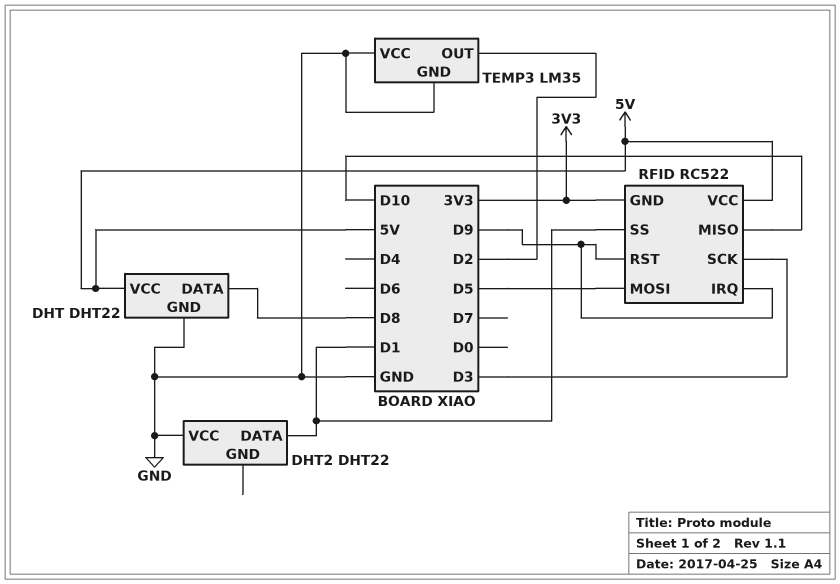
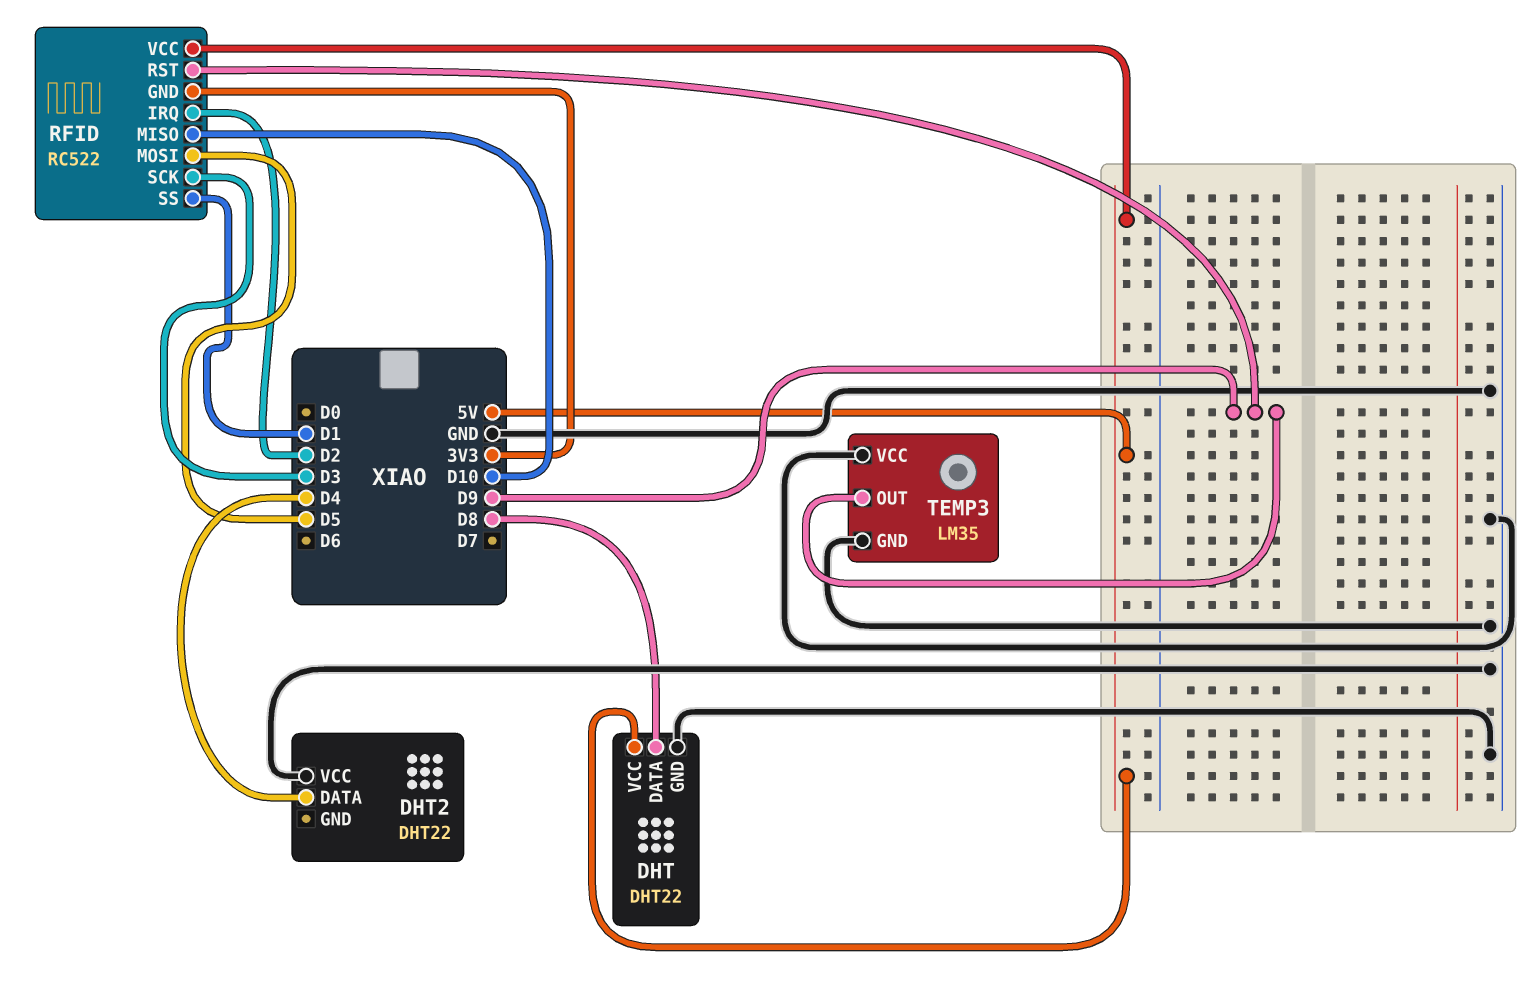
DHT2 pin DATA: D1 -> D4
RFID pin IRQ: D9 -> D2
TEMP3 pin OUT: D2 -> D9

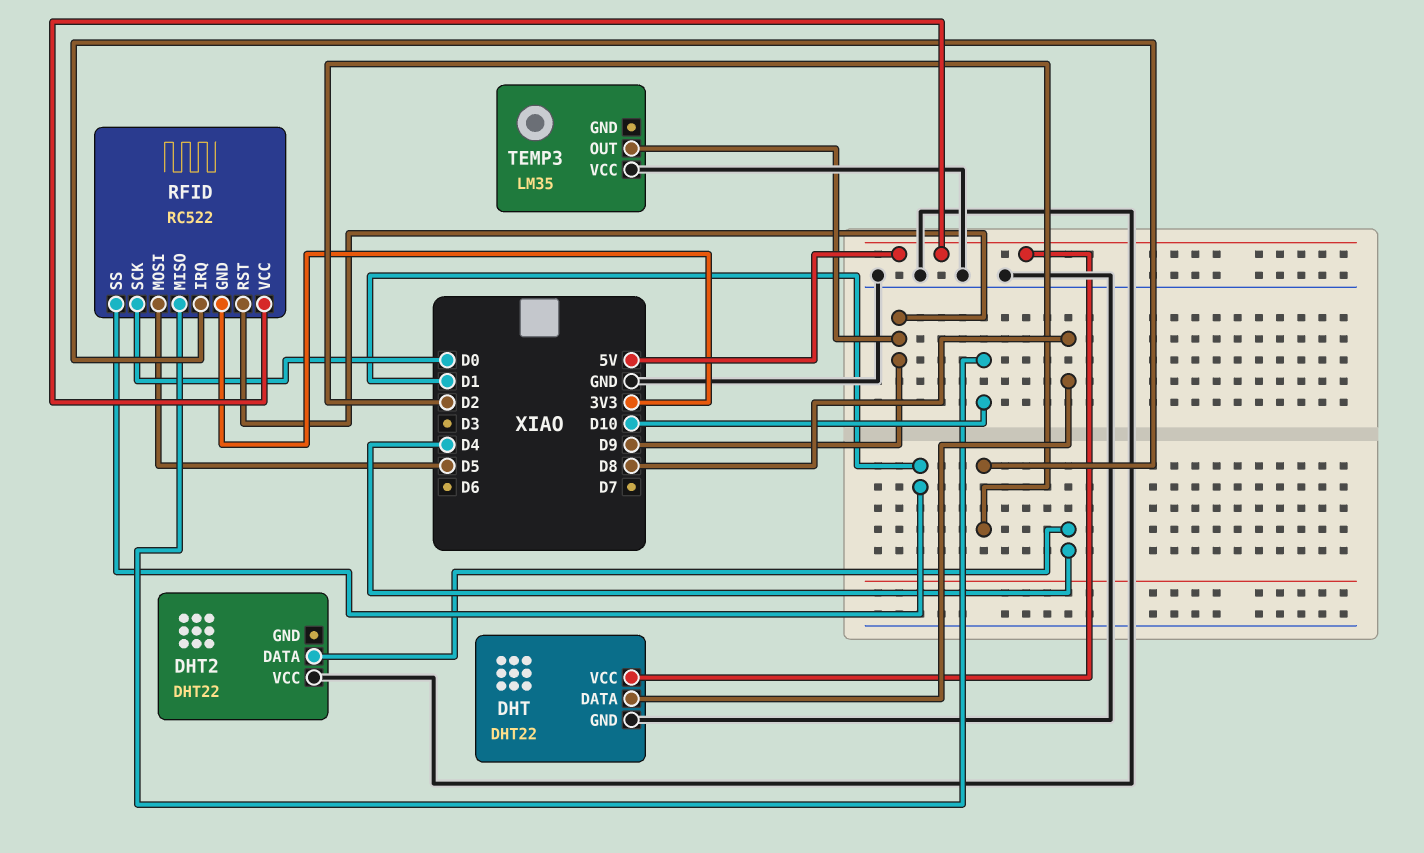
RFID pin SCK: D3 -> D0
TEMP3 pin GND: GND -> none

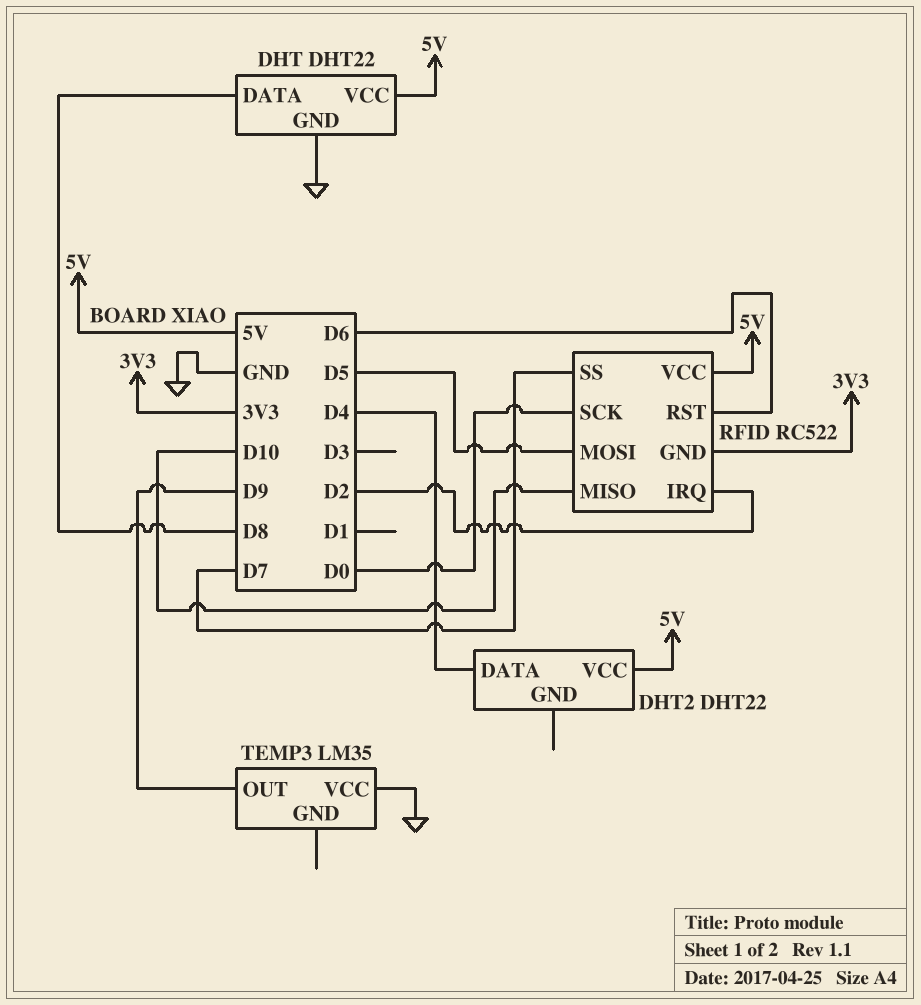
DHT2 pin VCC: GND -> 5V
RFID pin RST: D9 -> D6
RFID pin SS: D1 -> D7

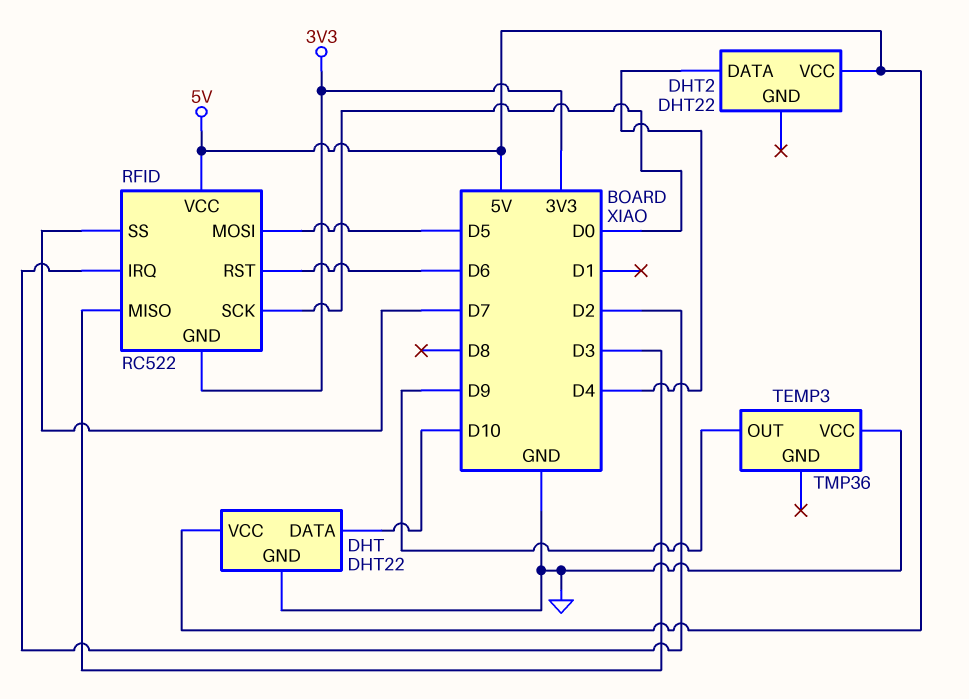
DHT pin DATA: D8 -> D10
RFID pin MISO: D10 -> D3
TEMP3: LM35 -> TMP36

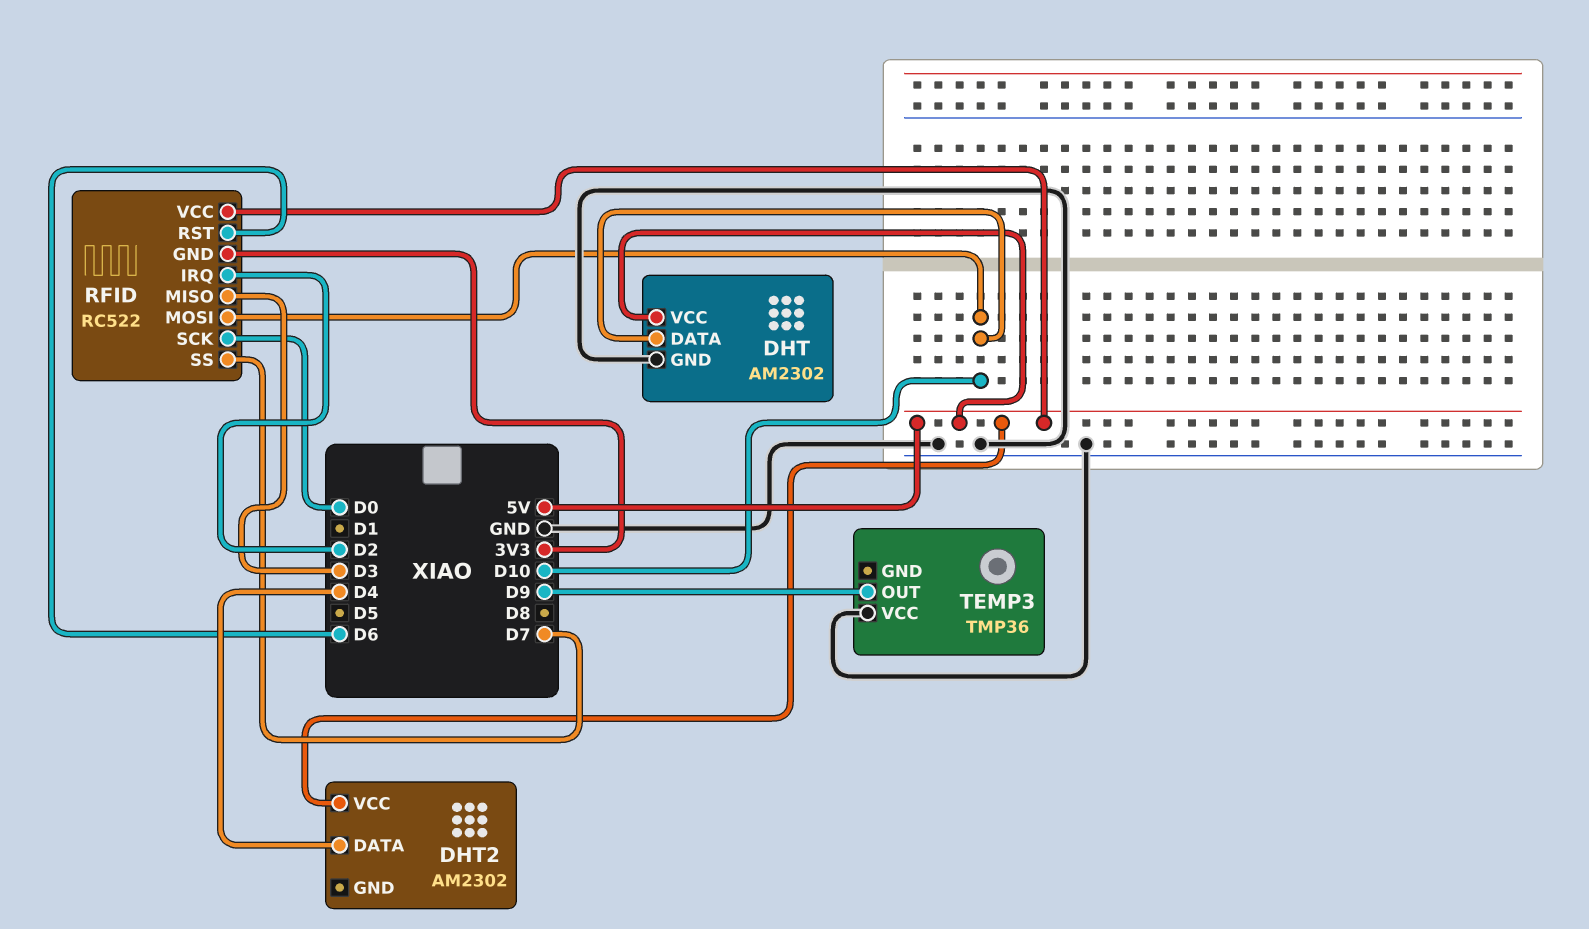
DHT: DHT22 -> AM2302
DHT2: DHT22 -> AM2302
RFID pin MOSI: D5 -> D10

